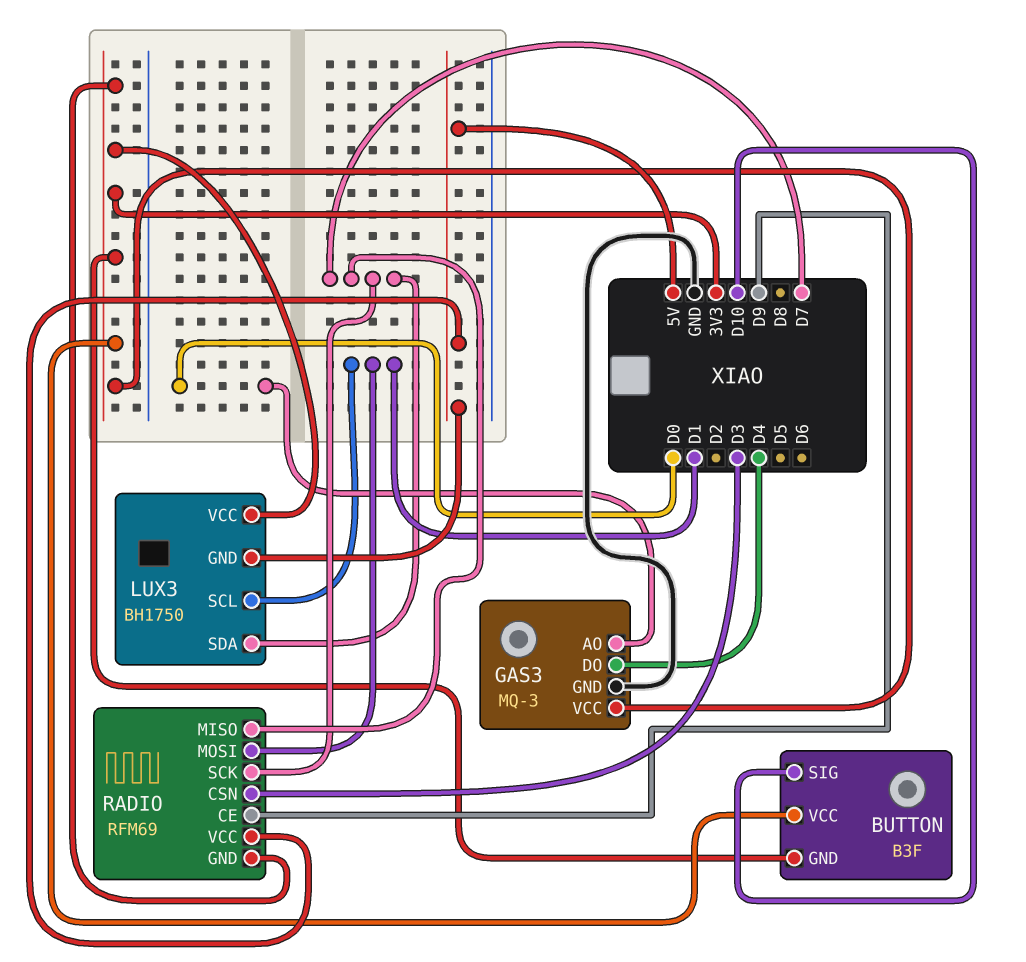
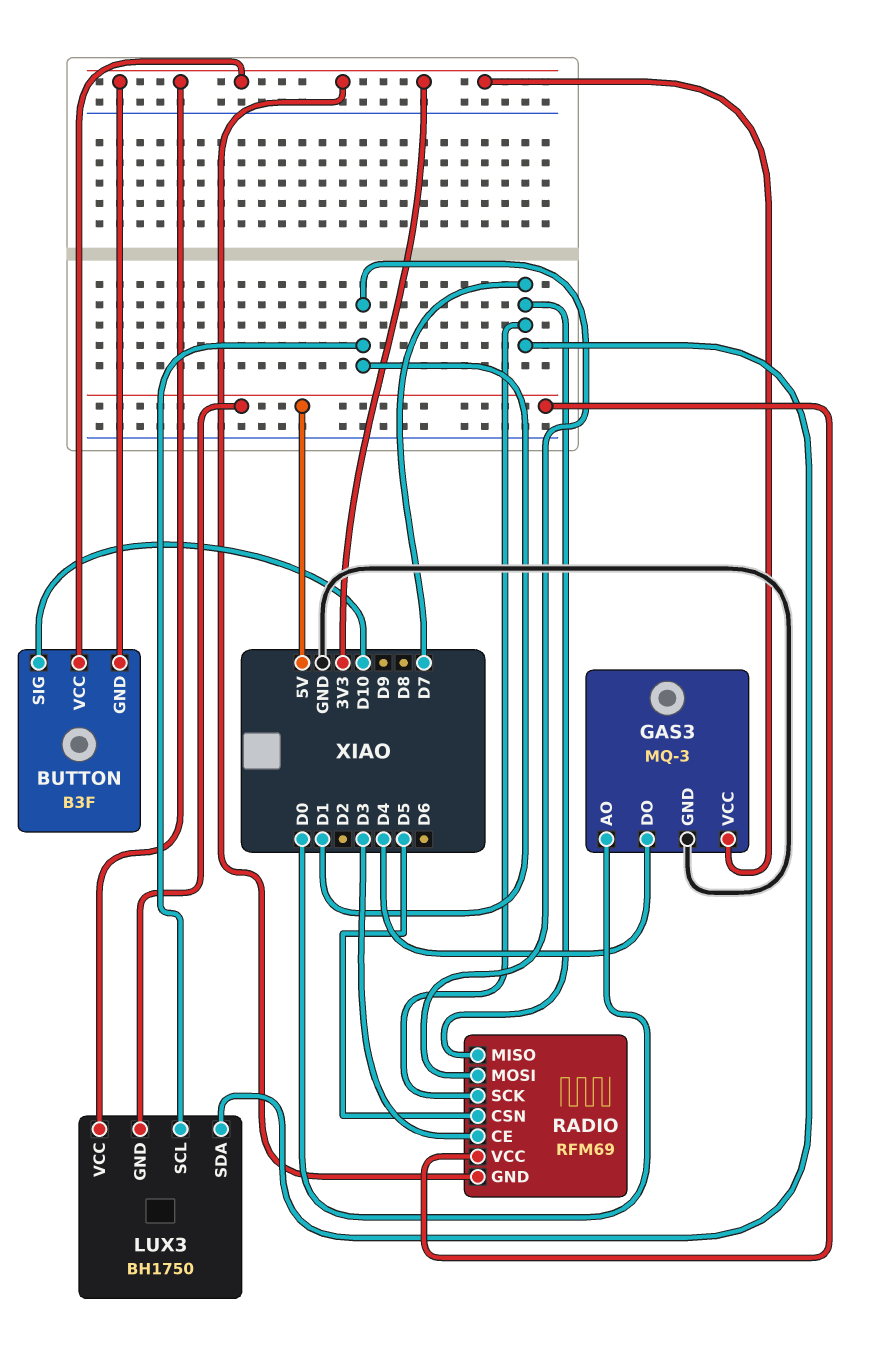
RADIO pin CE: D9 -> D3
RADIO pin CSN: D3 -> D5

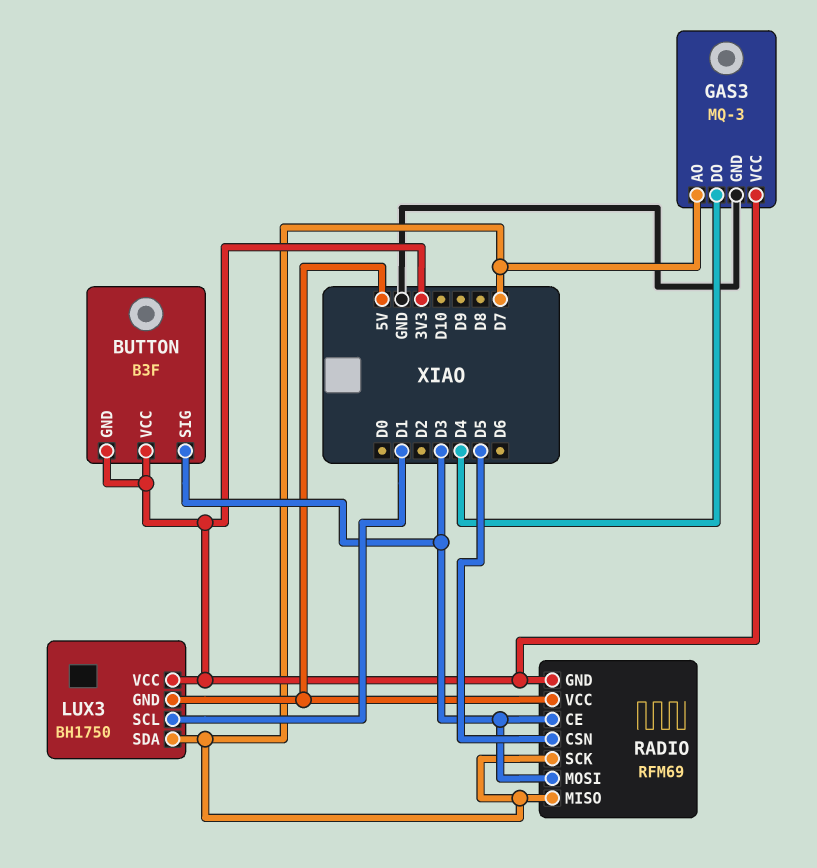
BUTTON pin SIG: D10 -> D3
GAS3 pin AO: D0 -> D7
RADIO pin MOSI: D1 -> D3

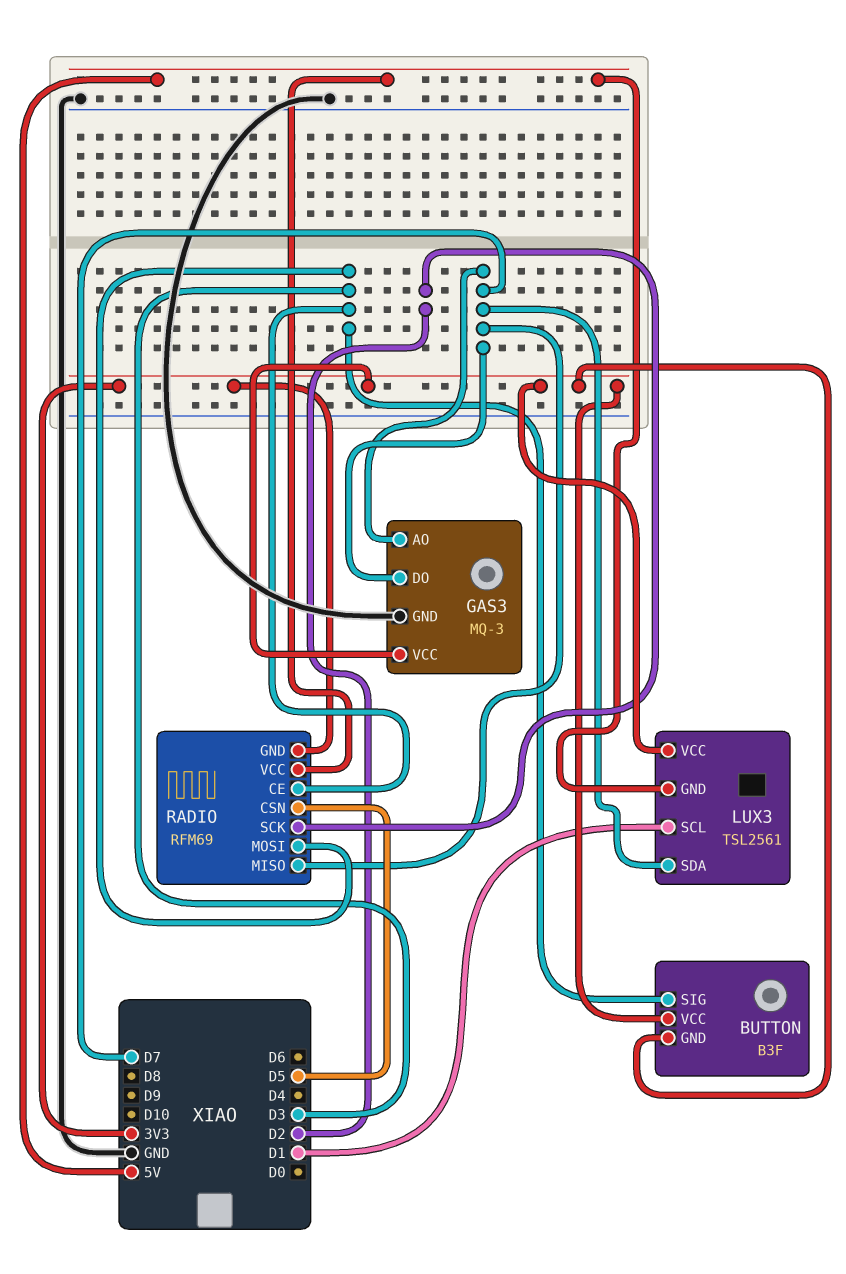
GAS3 pin DO: D4 -> D7
LUX3: BH1750 -> TSL2561
RADIO pin SCK: D7 -> D2

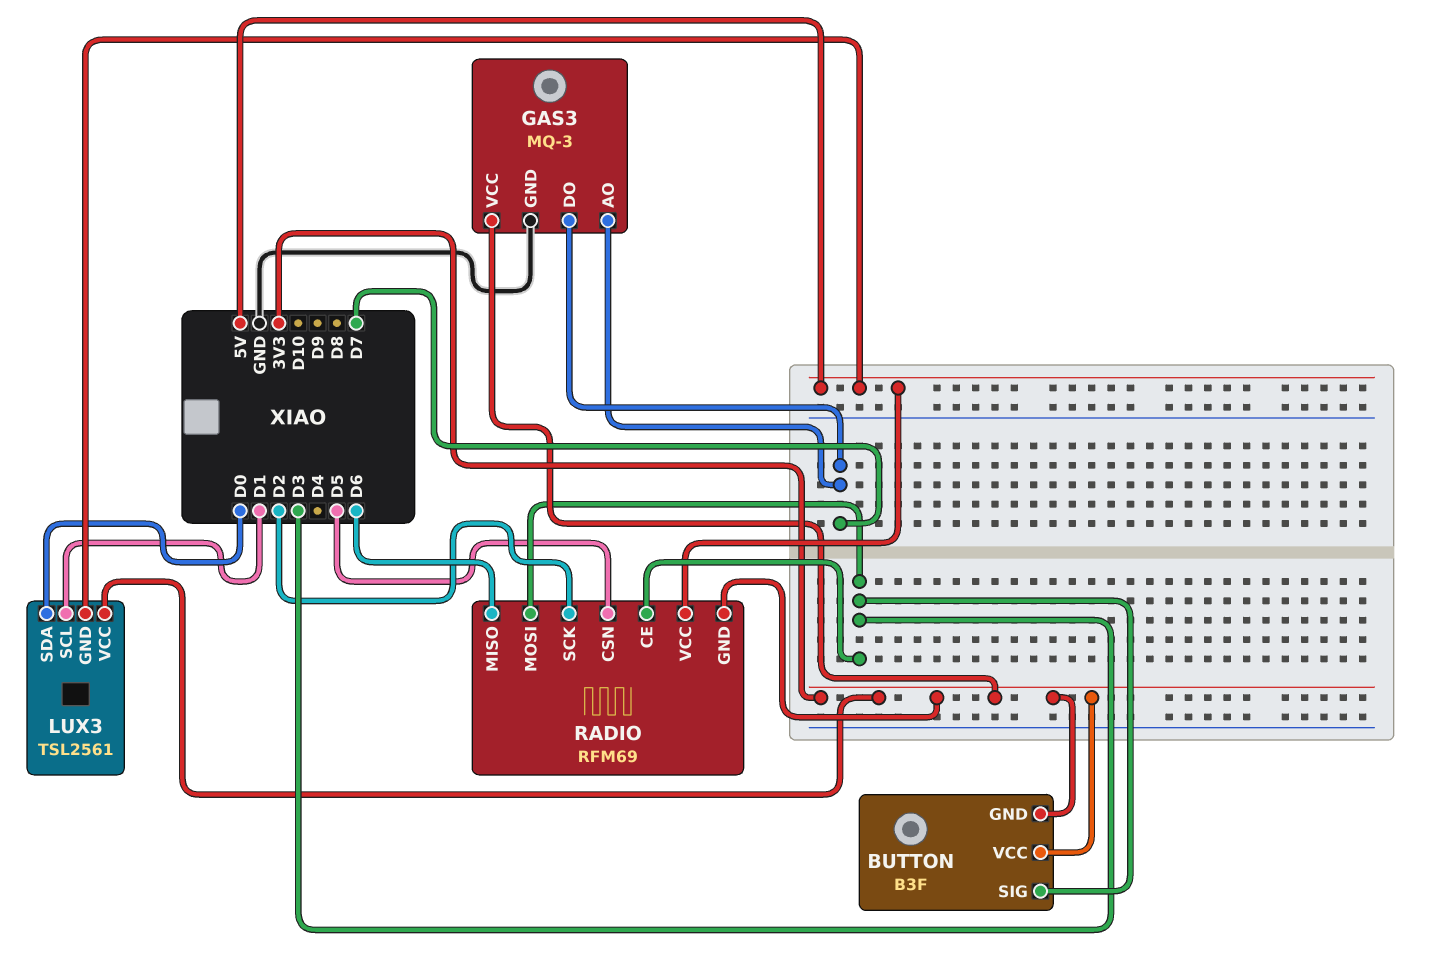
LUX3 pin SDA: D7 -> D0
RADIO pin MISO: D7 -> D6

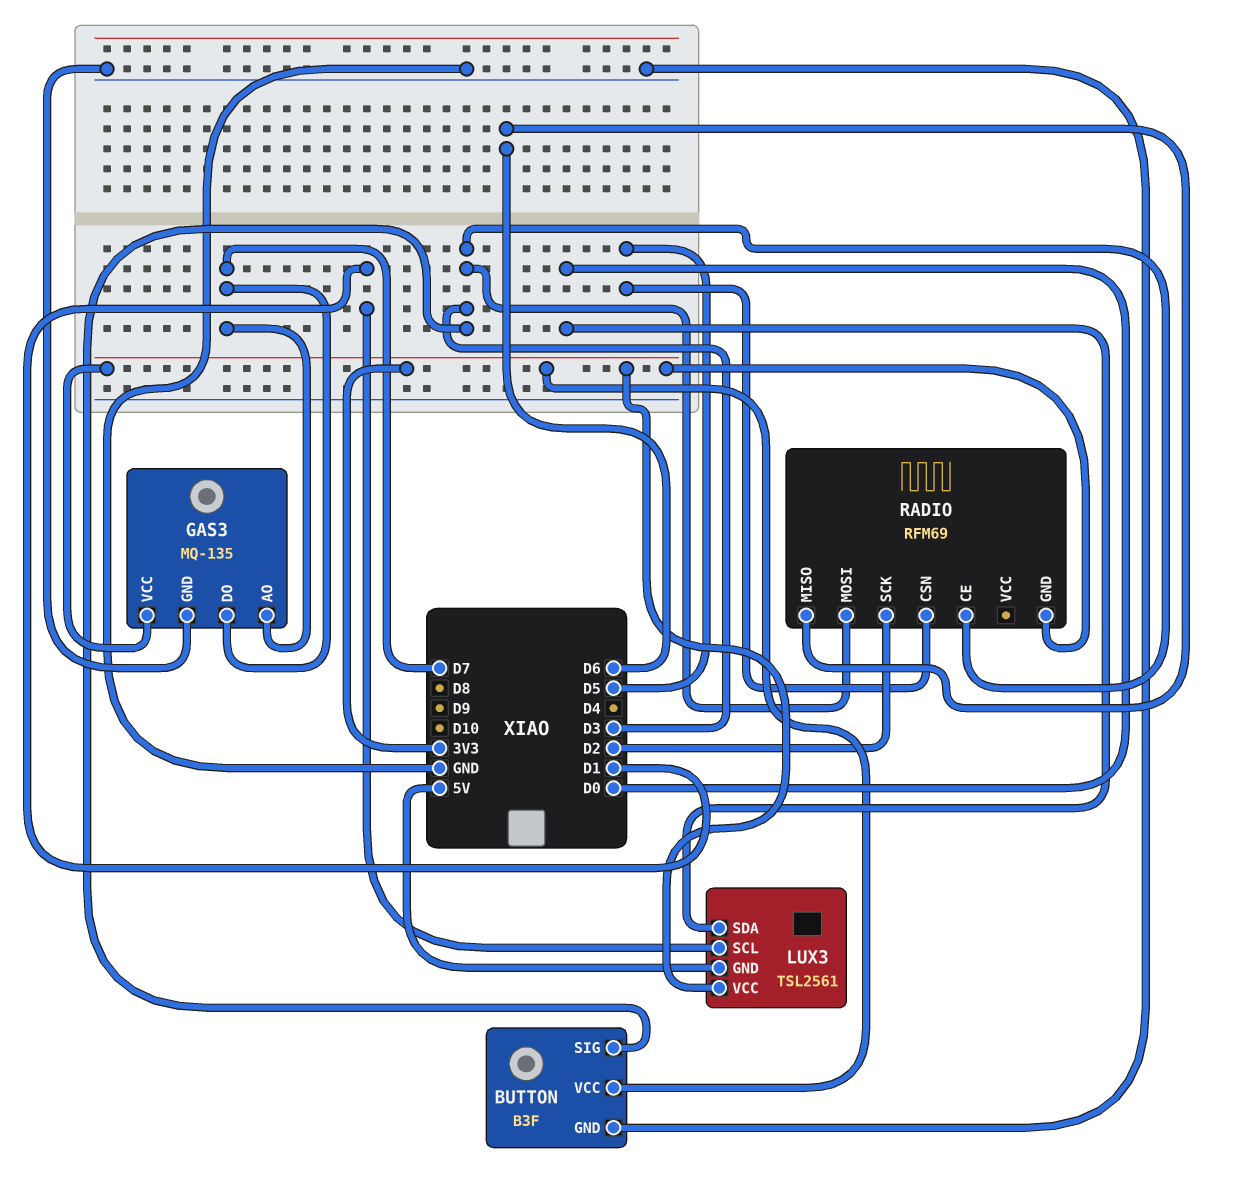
BUTTON pin GND: 3V3 -> GND
GAS3: MQ-3 -> MQ-135
RADIO pin VCC: 5V -> none

